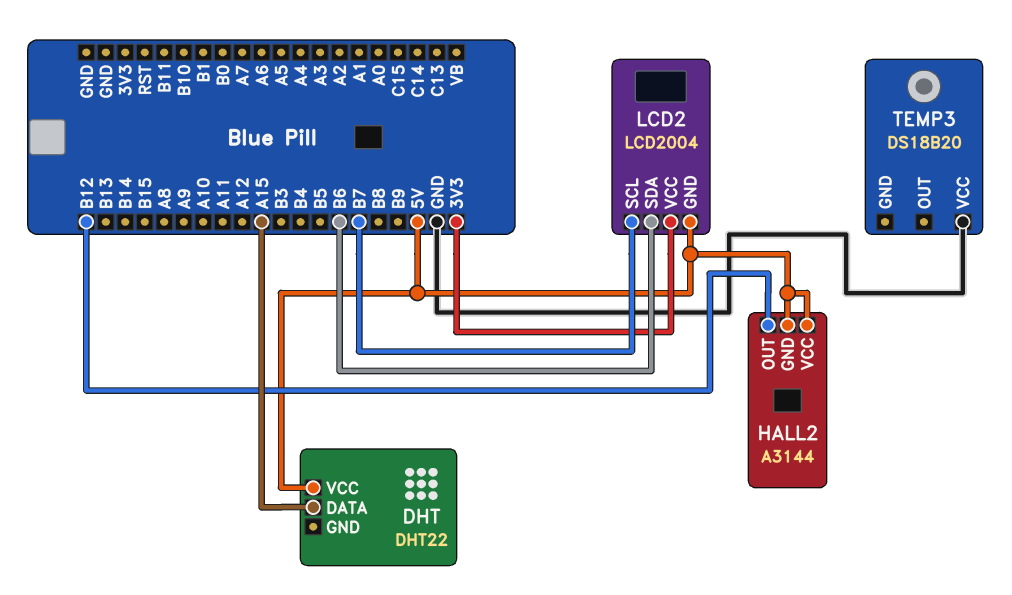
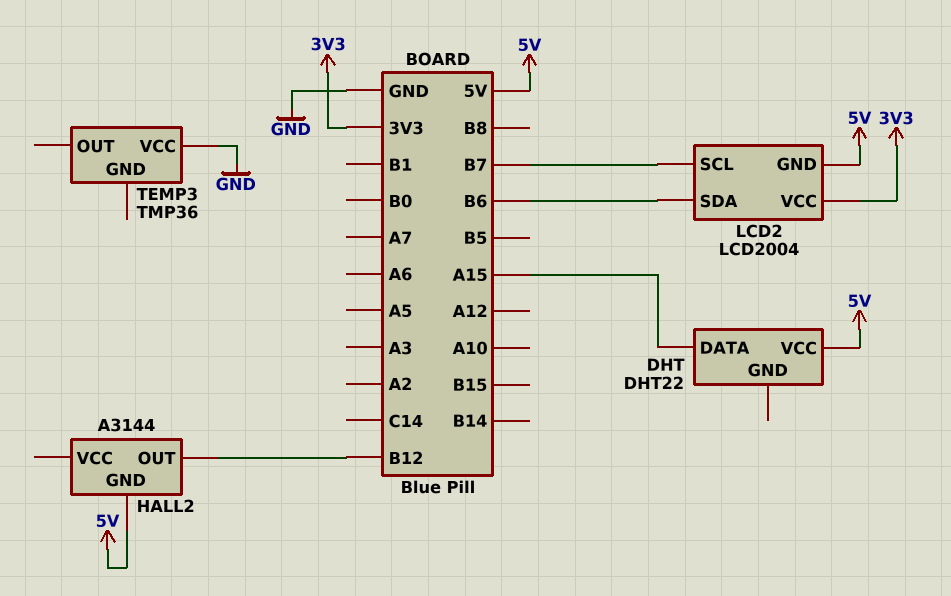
HALL2 pin VCC: 5V -> none
TEMP3: DS18B20 -> TMP36

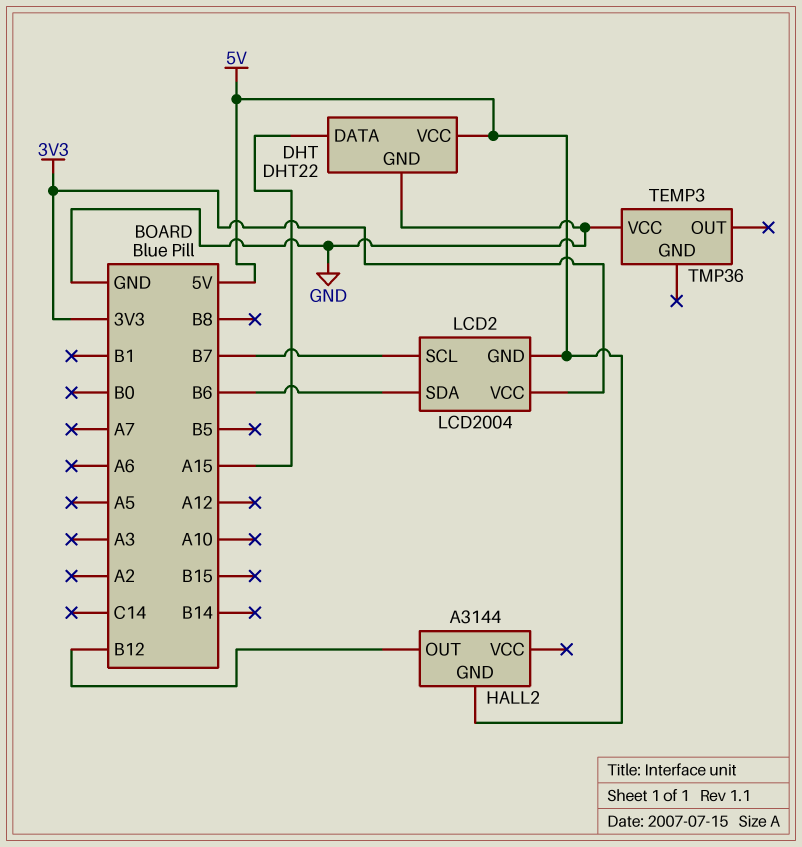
DHT pin GND: none -> GND

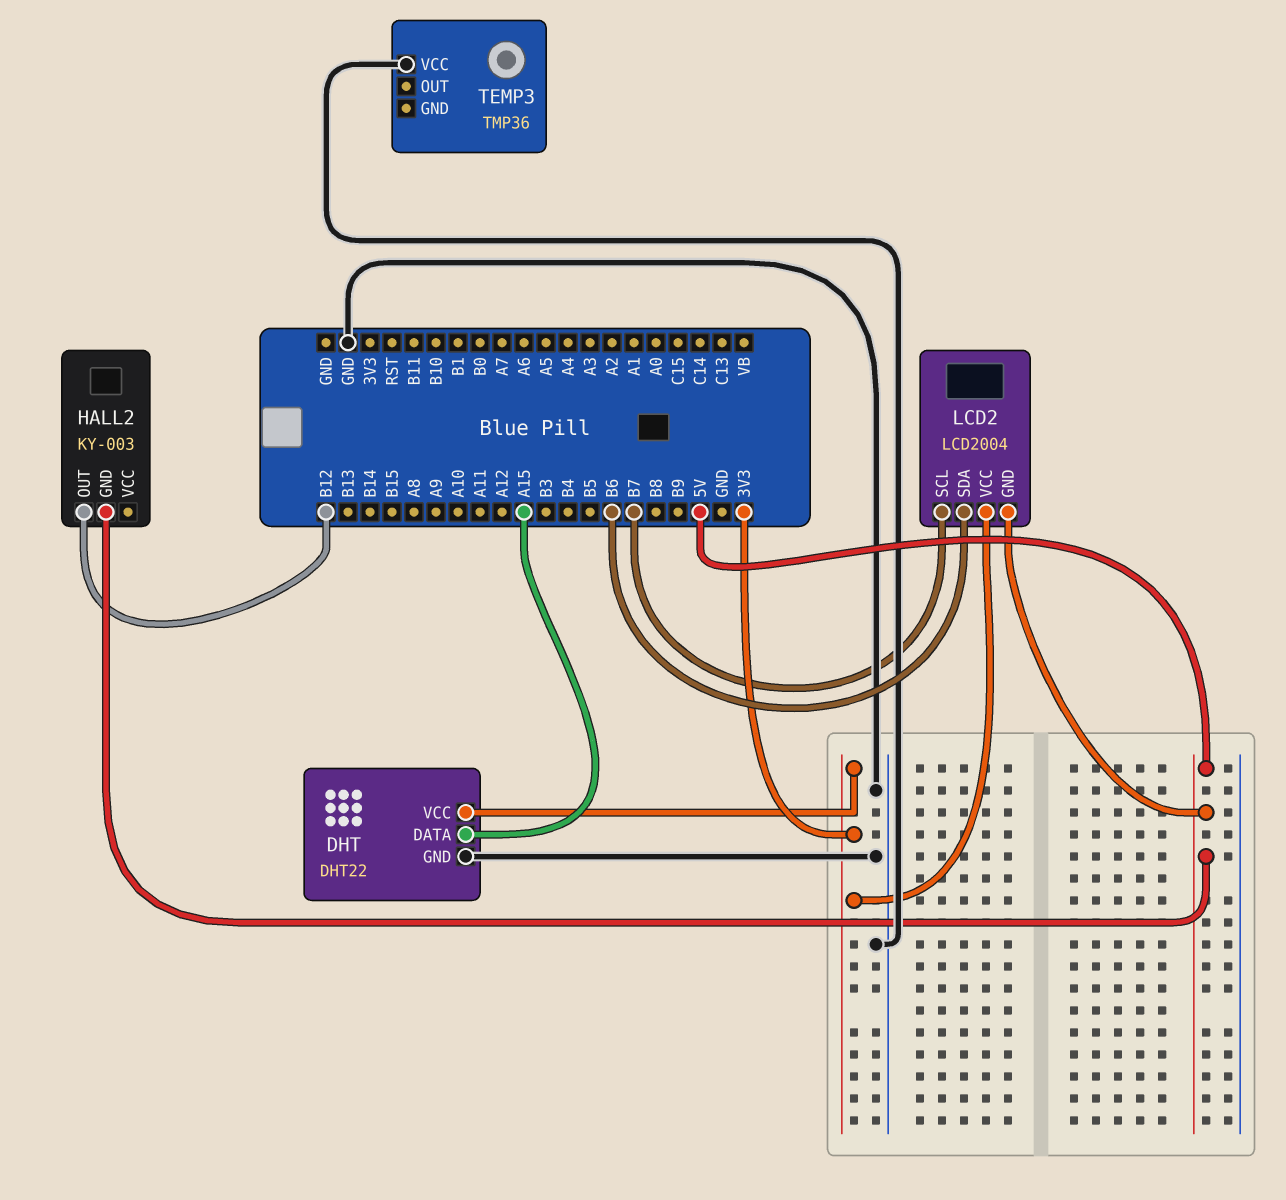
DHT pin VCC: 5V -> 3V3
HALL2: A3144 -> KY-003

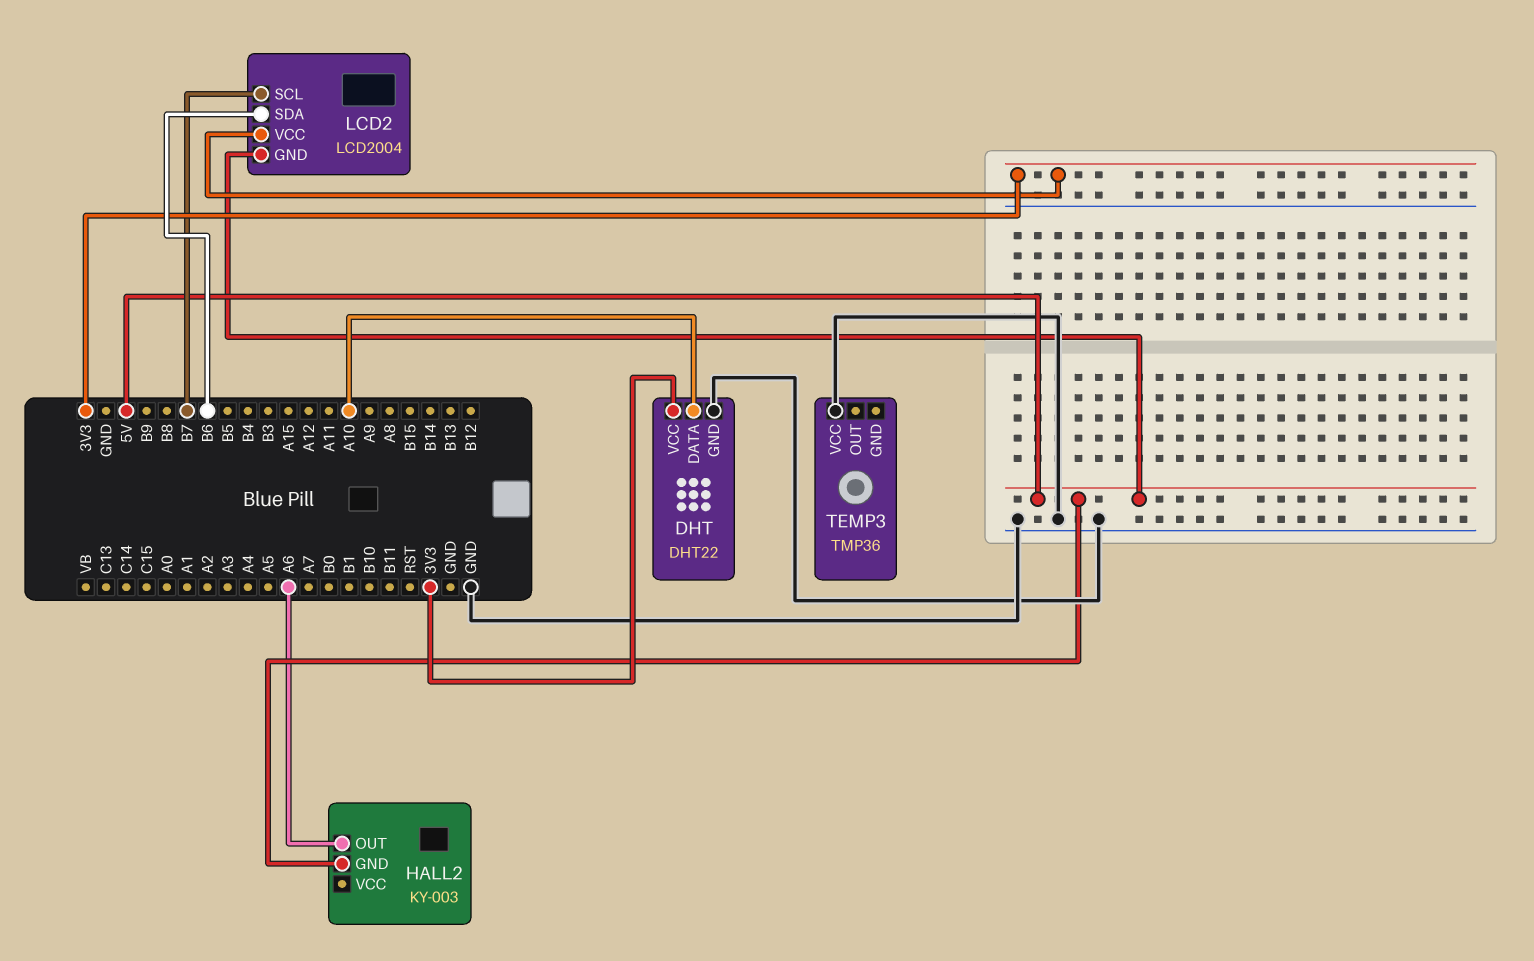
DHT pin DATA: A15 -> A10
HALL2 pin OUT: B12 -> A6

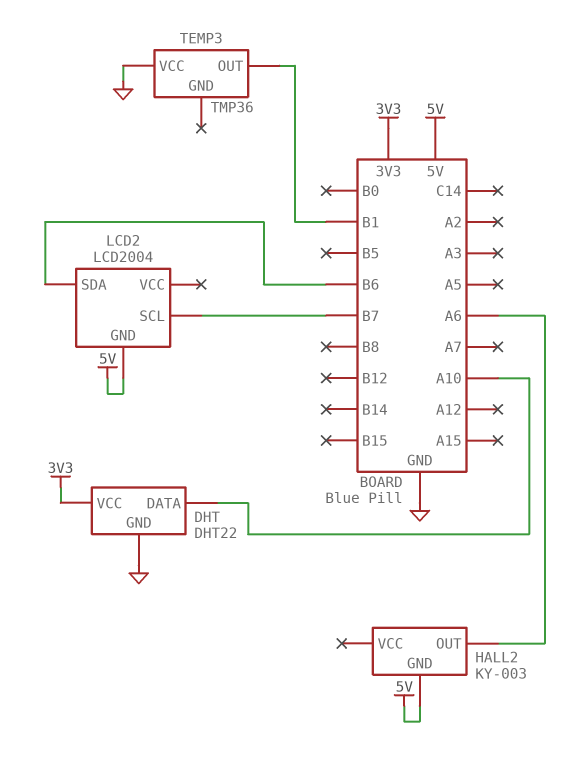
LCD2 pin VCC: 3V3 -> none
TEMP3 pin OUT: none -> B1

